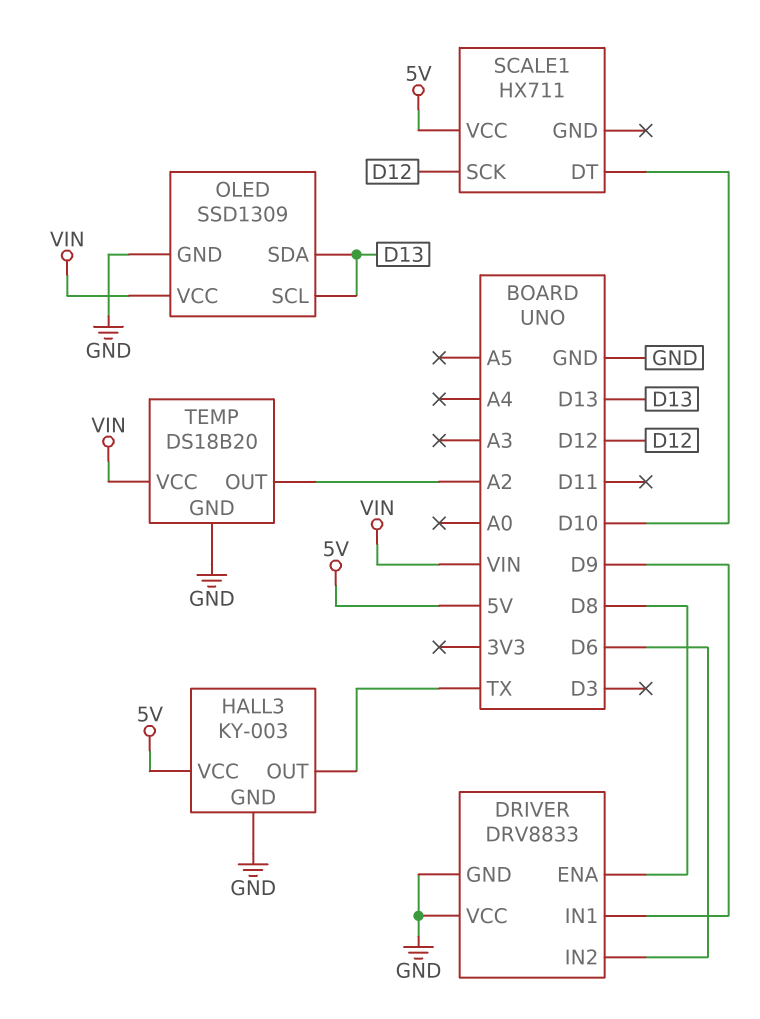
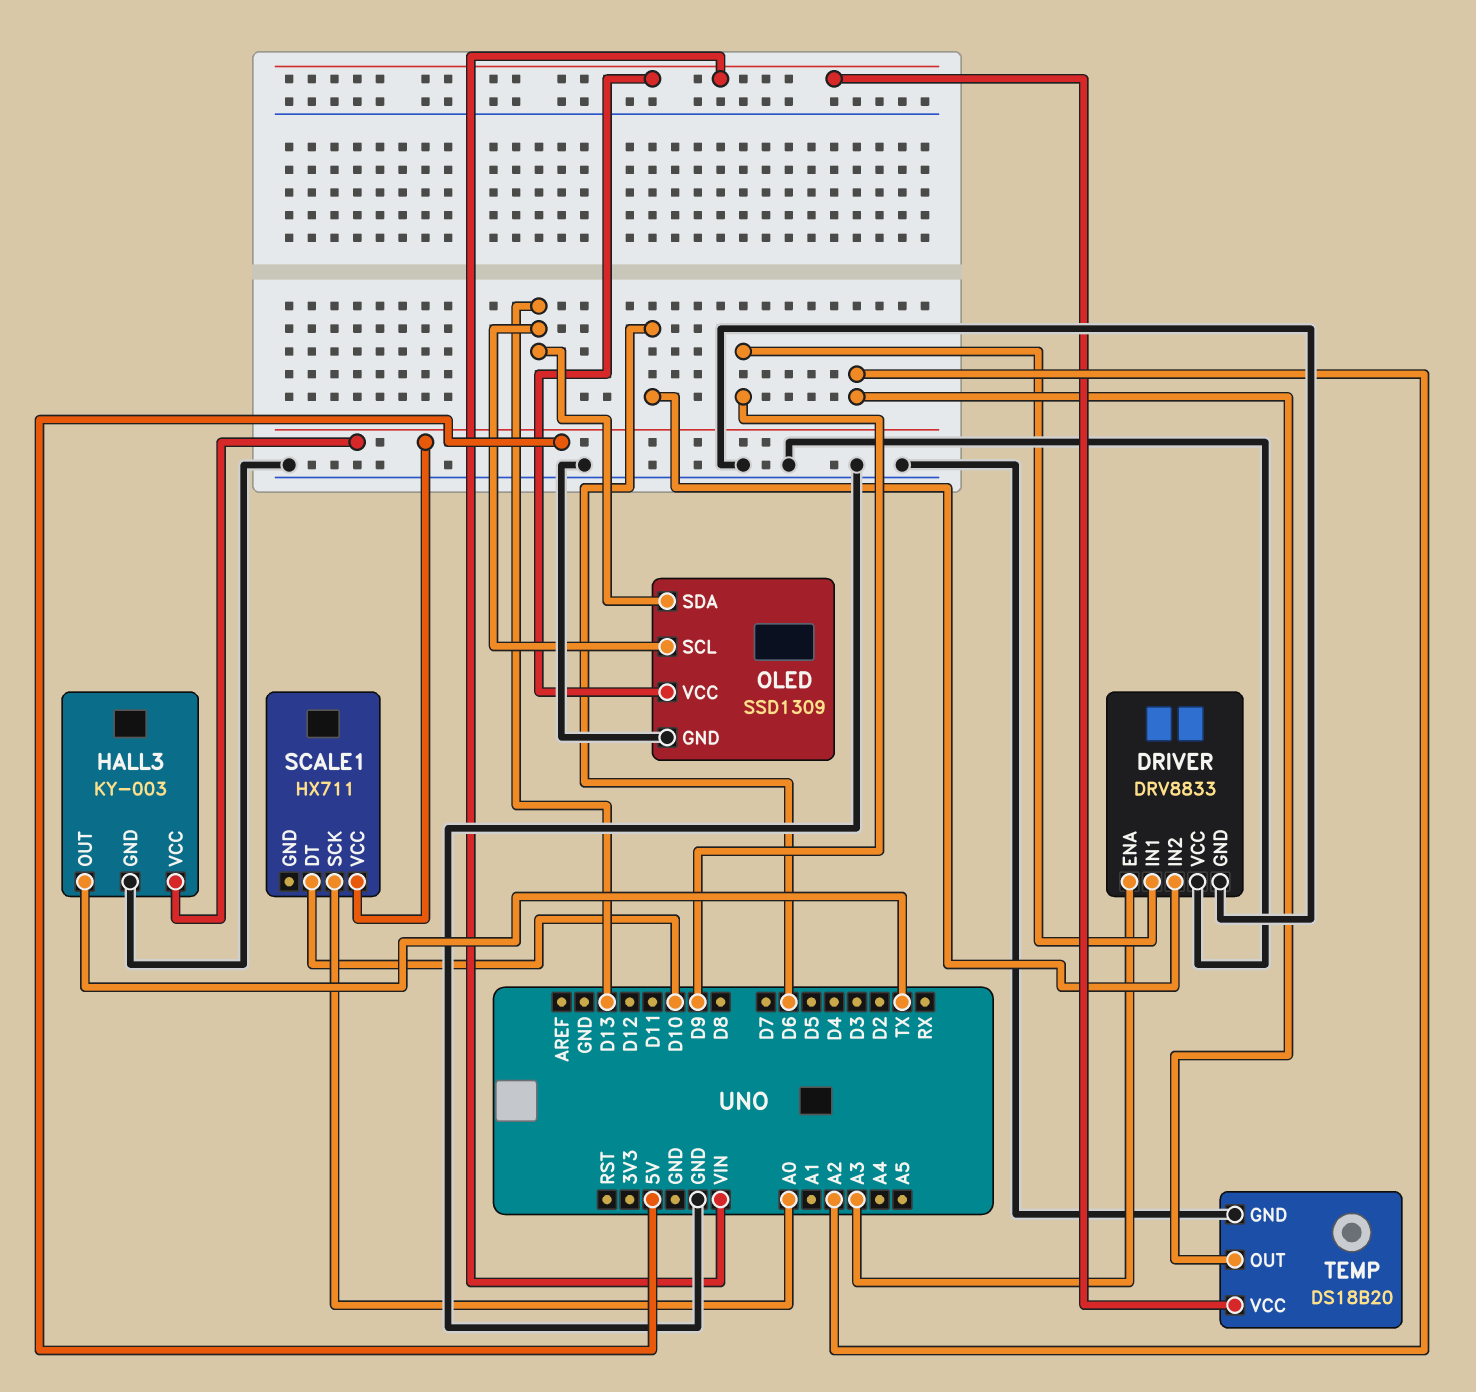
DRIVER pin ENA: D8 -> A3
SCALE1 pin SCK: D12 -> A0

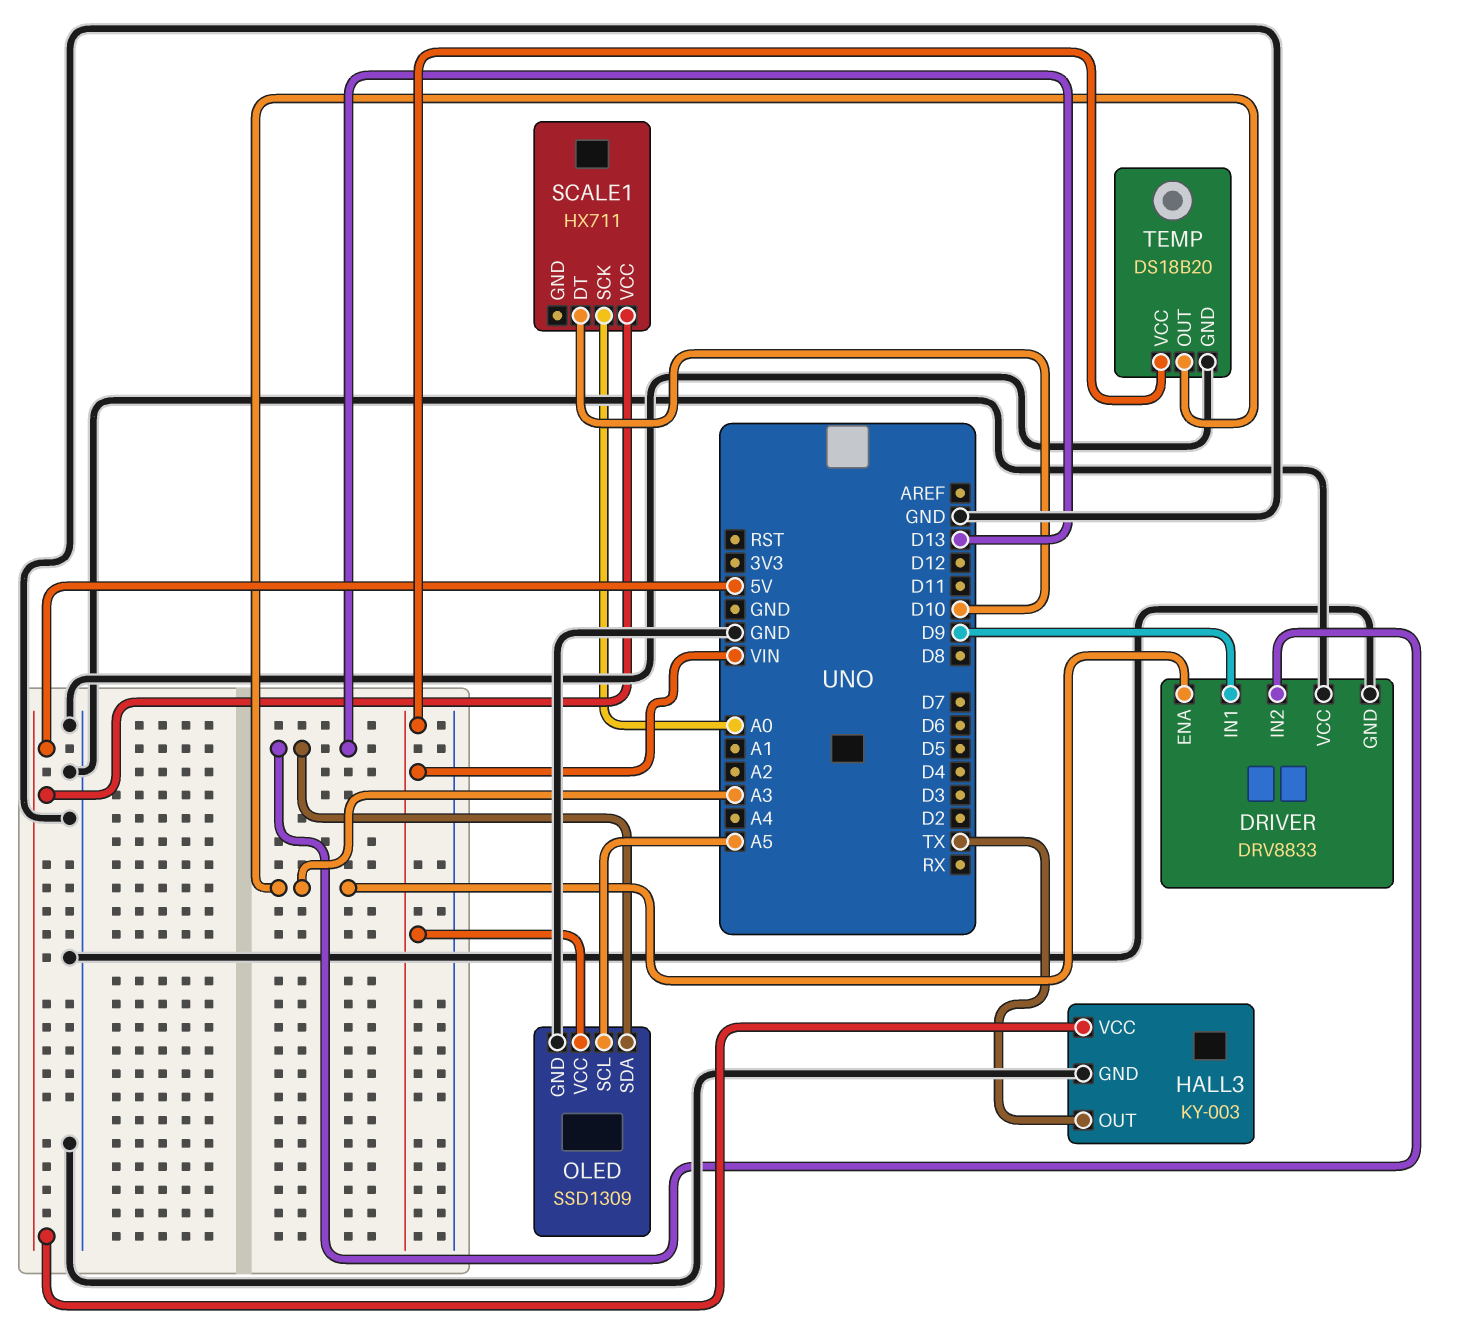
DRIVER pin IN2: D6 -> D13
OLED pin SCL: D13 -> A5
TEMP pin OUT: A2 -> A3

